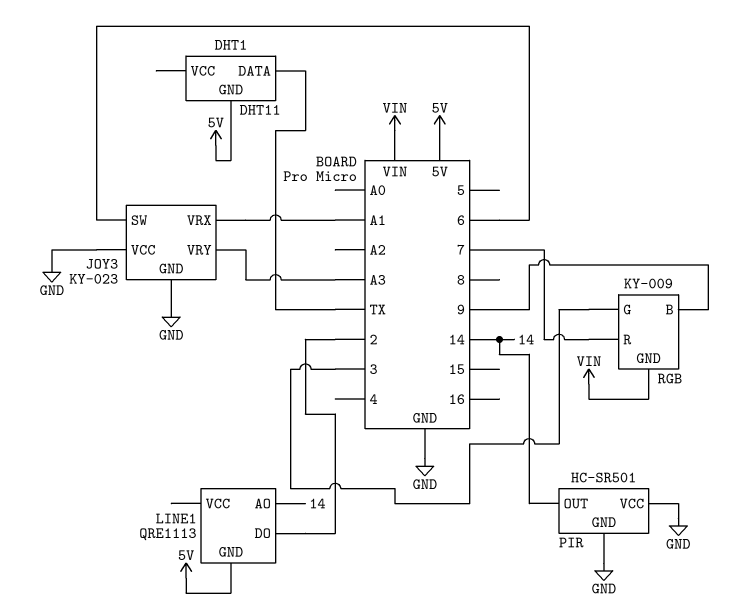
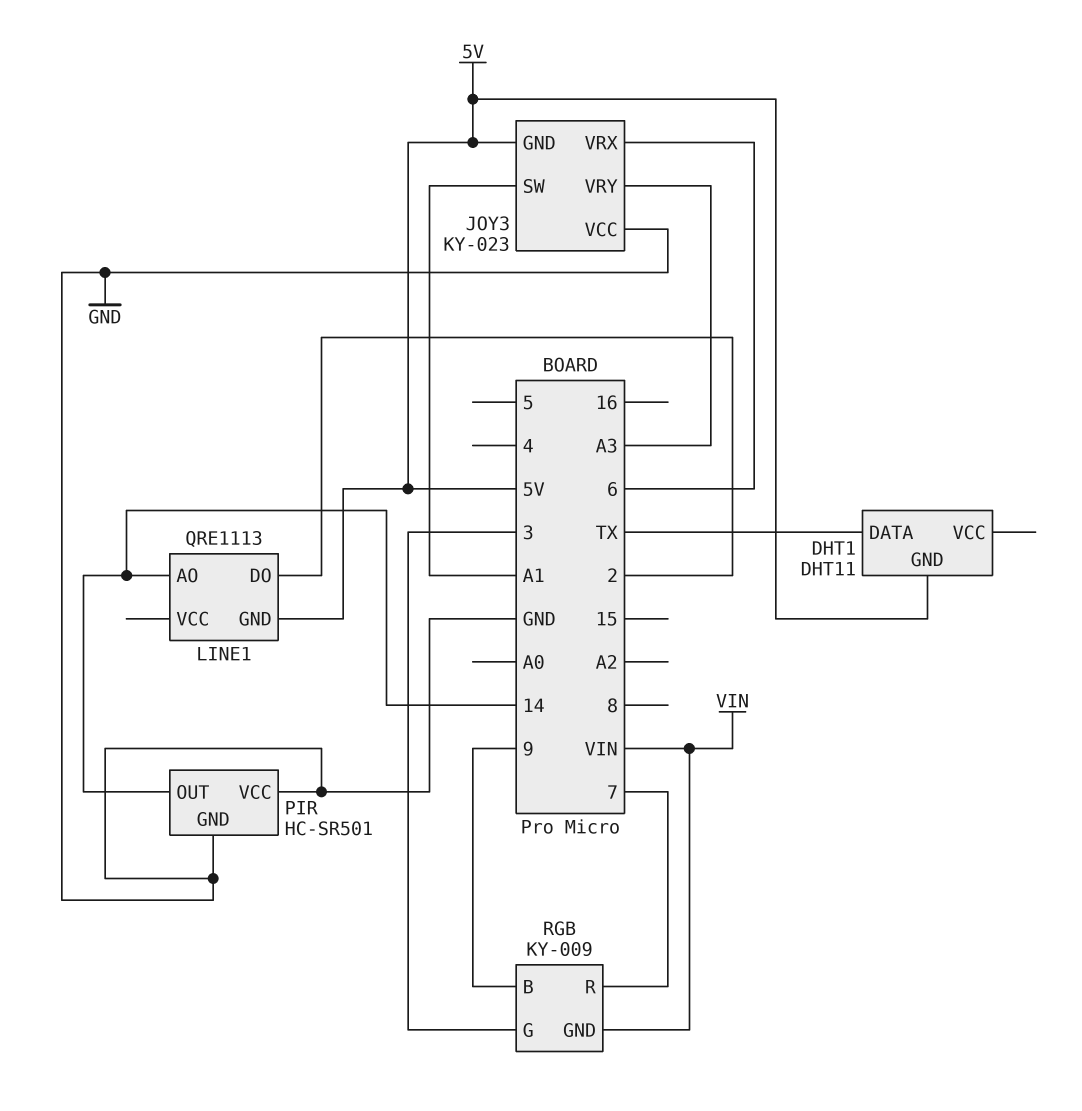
JOY3 pin GND: GND -> 5V
JOY3 pin SW: 6 -> A1
JOY3 pin VRX: A1 -> 6

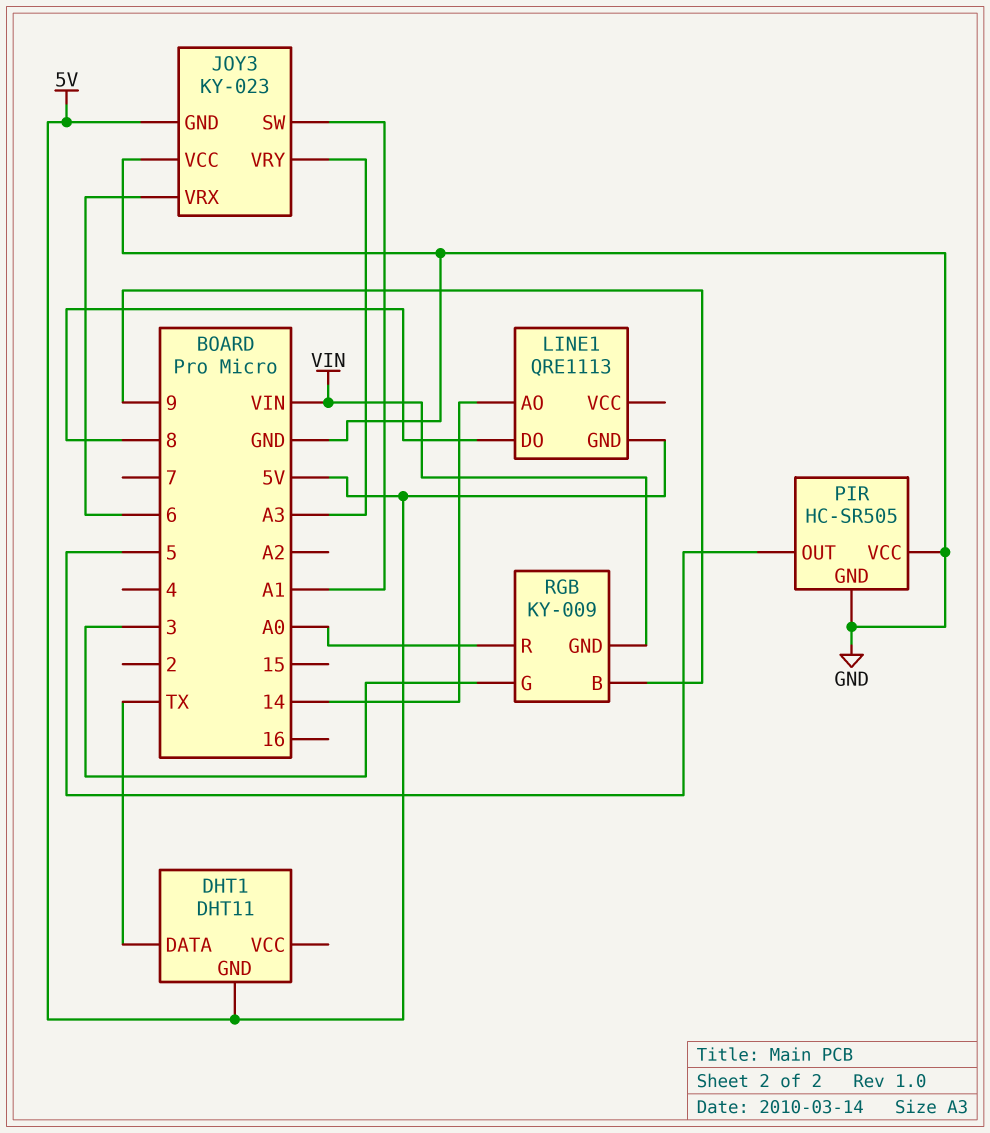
LINE1 pin DO: 2 -> 8
PIR: HC-SR501 -> HC-SR505
PIR pin OUT: 14 -> 5
RGB pin R: 7 -> A0

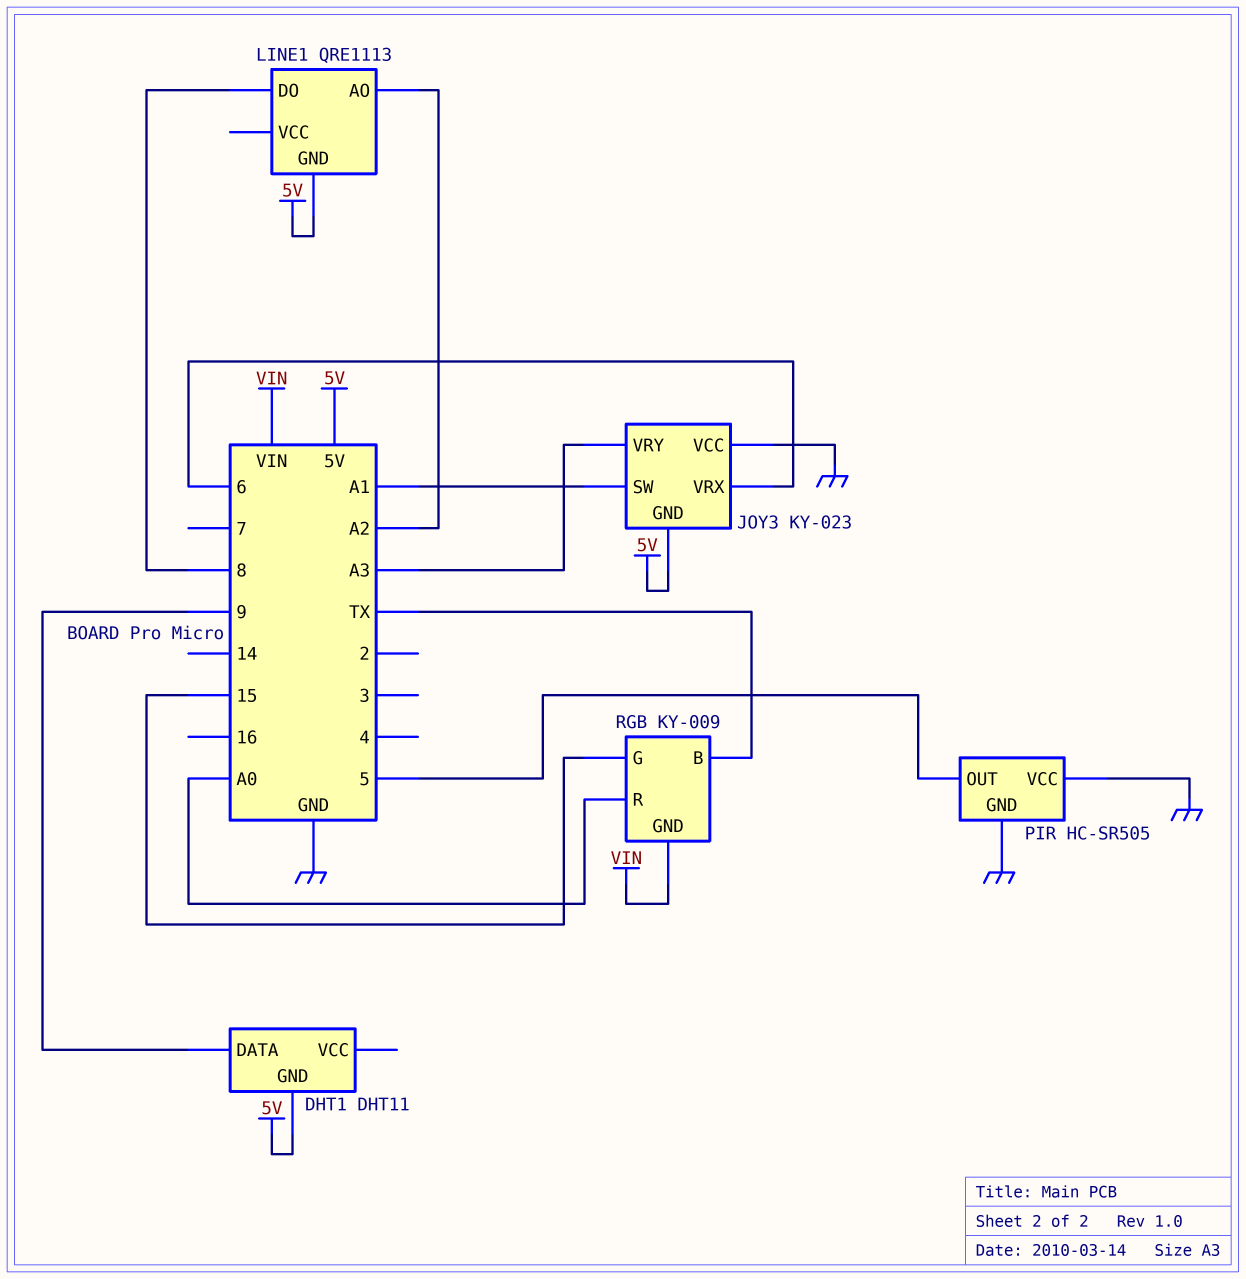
DHT1 pin DATA: TX -> 9
LINE1 pin AO: 14 -> A2
RGB pin B: 9 -> TX
RGB pin G: 3 -> 15

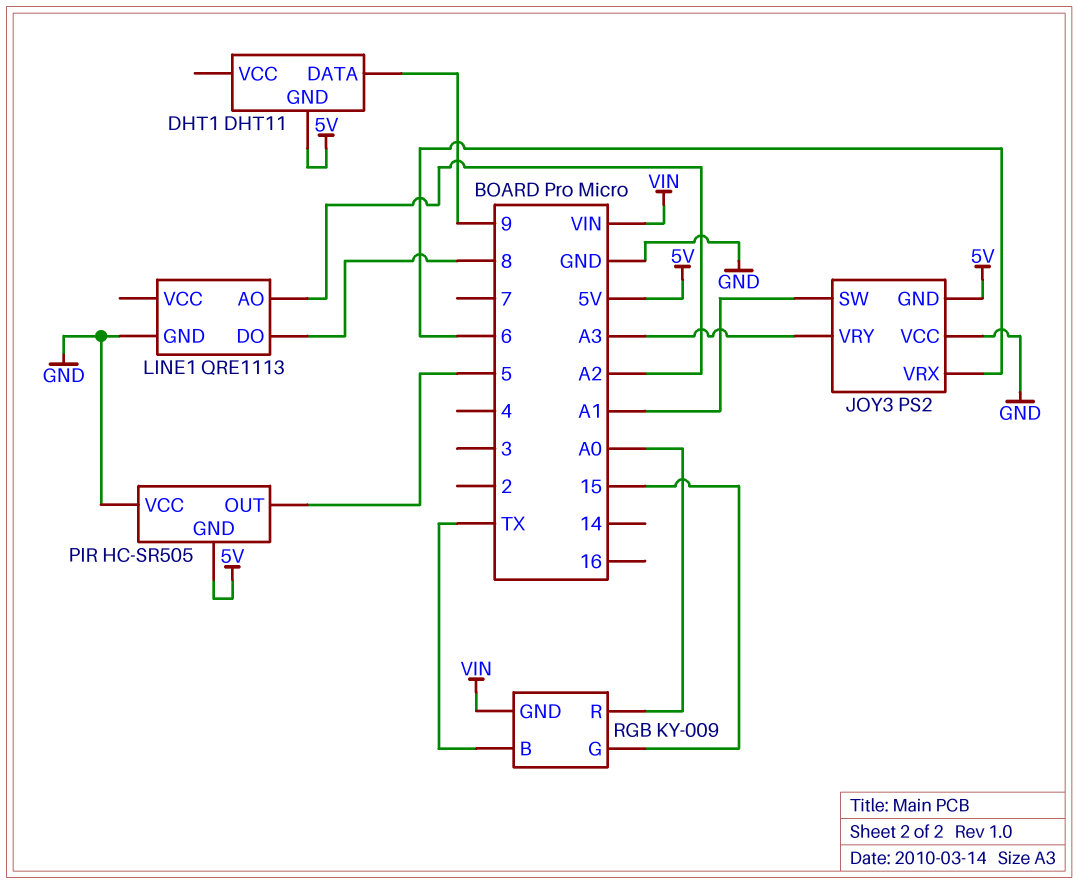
JOY3: KY-023 -> PS2
LINE1 pin GND: 5V -> GND
PIR pin GND: GND -> 5V

